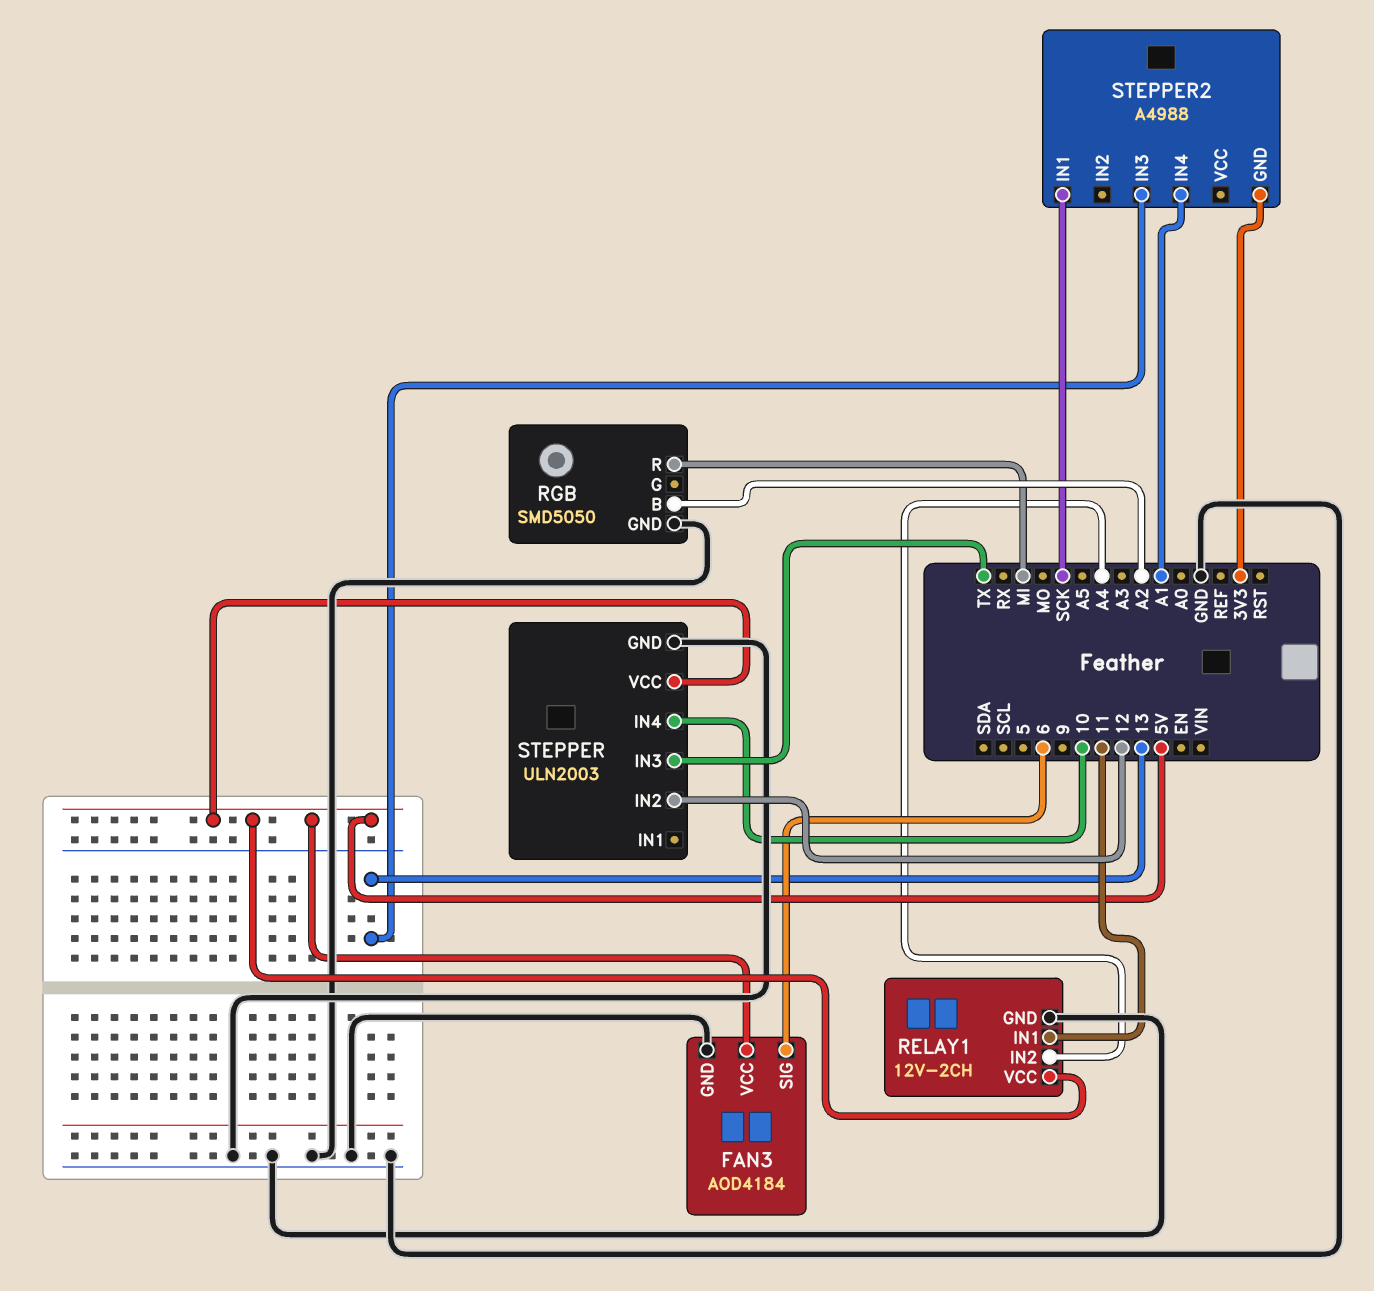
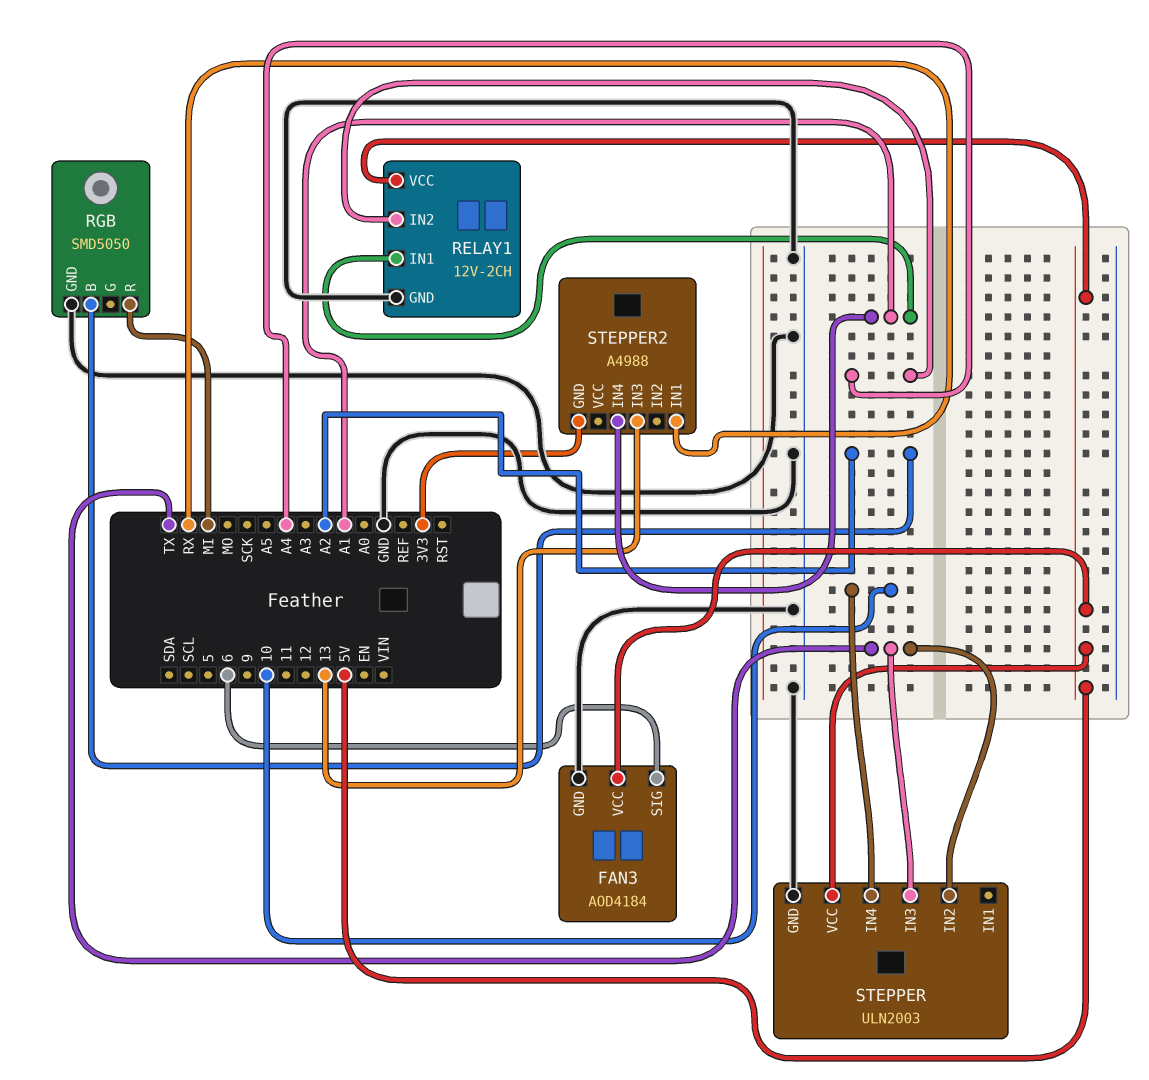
RELAY1 pin IN1: 11 -> A1
STEPPER pin IN2: 12 -> TX
STEPPER2 pin IN1: SCK -> RX

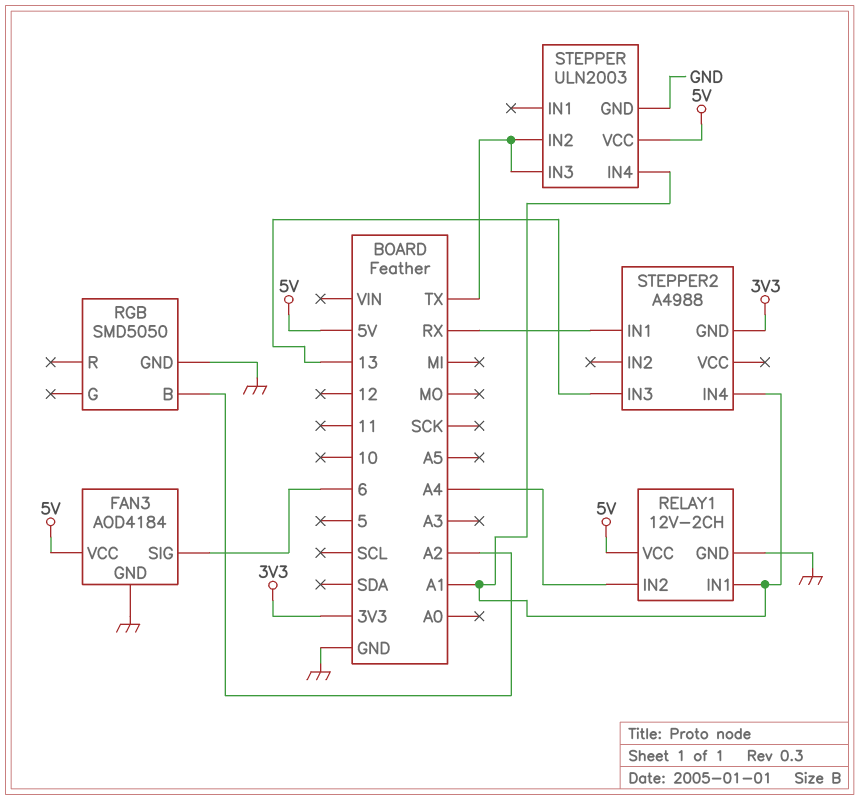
RGB pin R: MI -> none
STEPPER pin IN4: 10 -> A1

